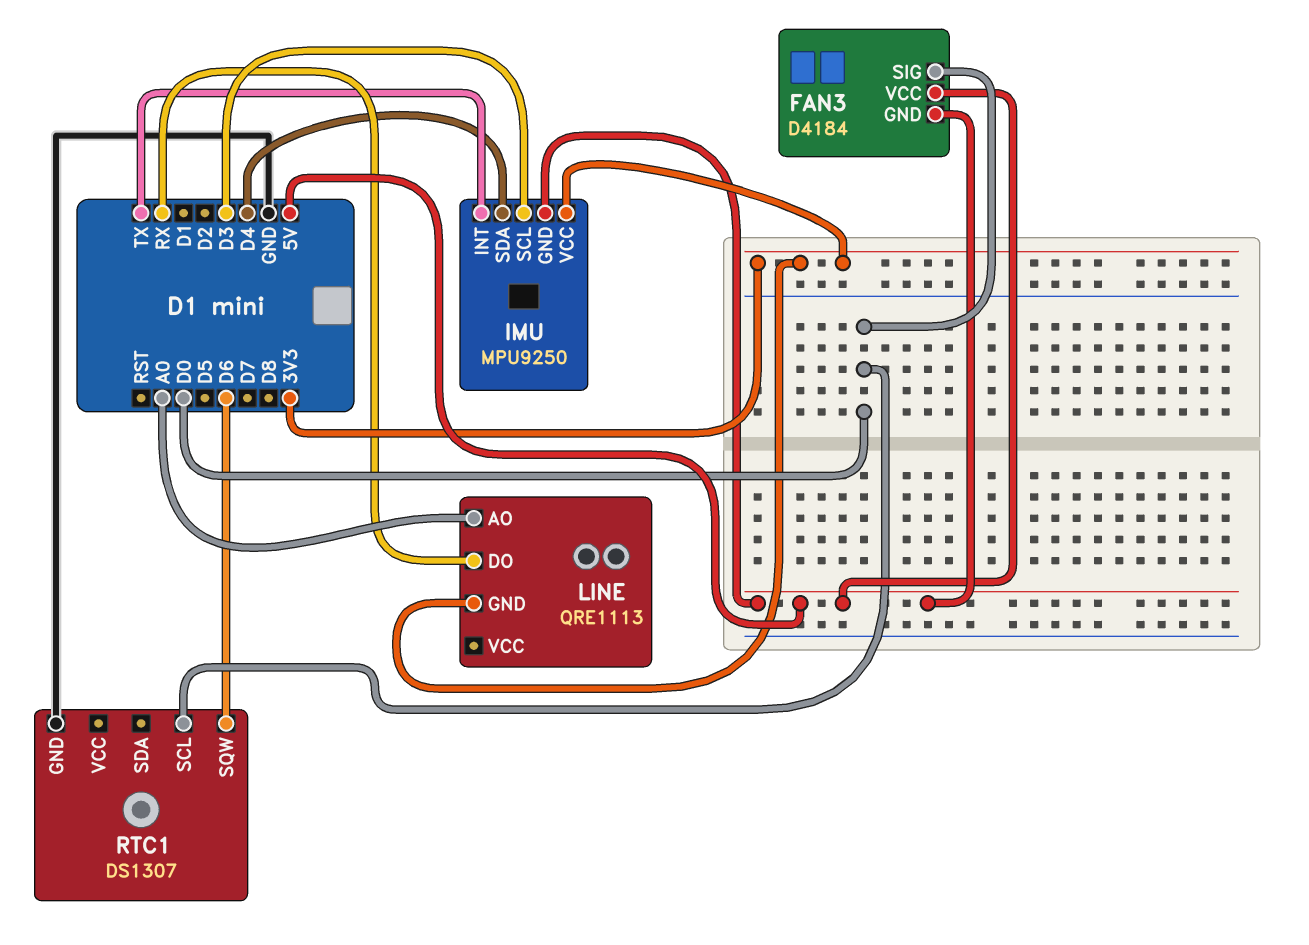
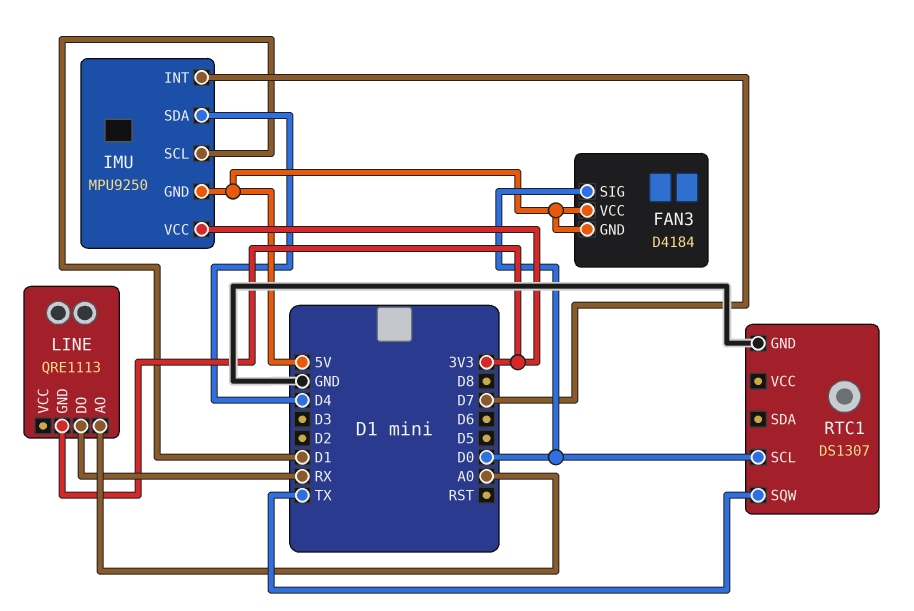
IMU pin INT: TX -> D7
IMU pin SCL: D3 -> D1
RTC1 pin SQW: D6 -> TX

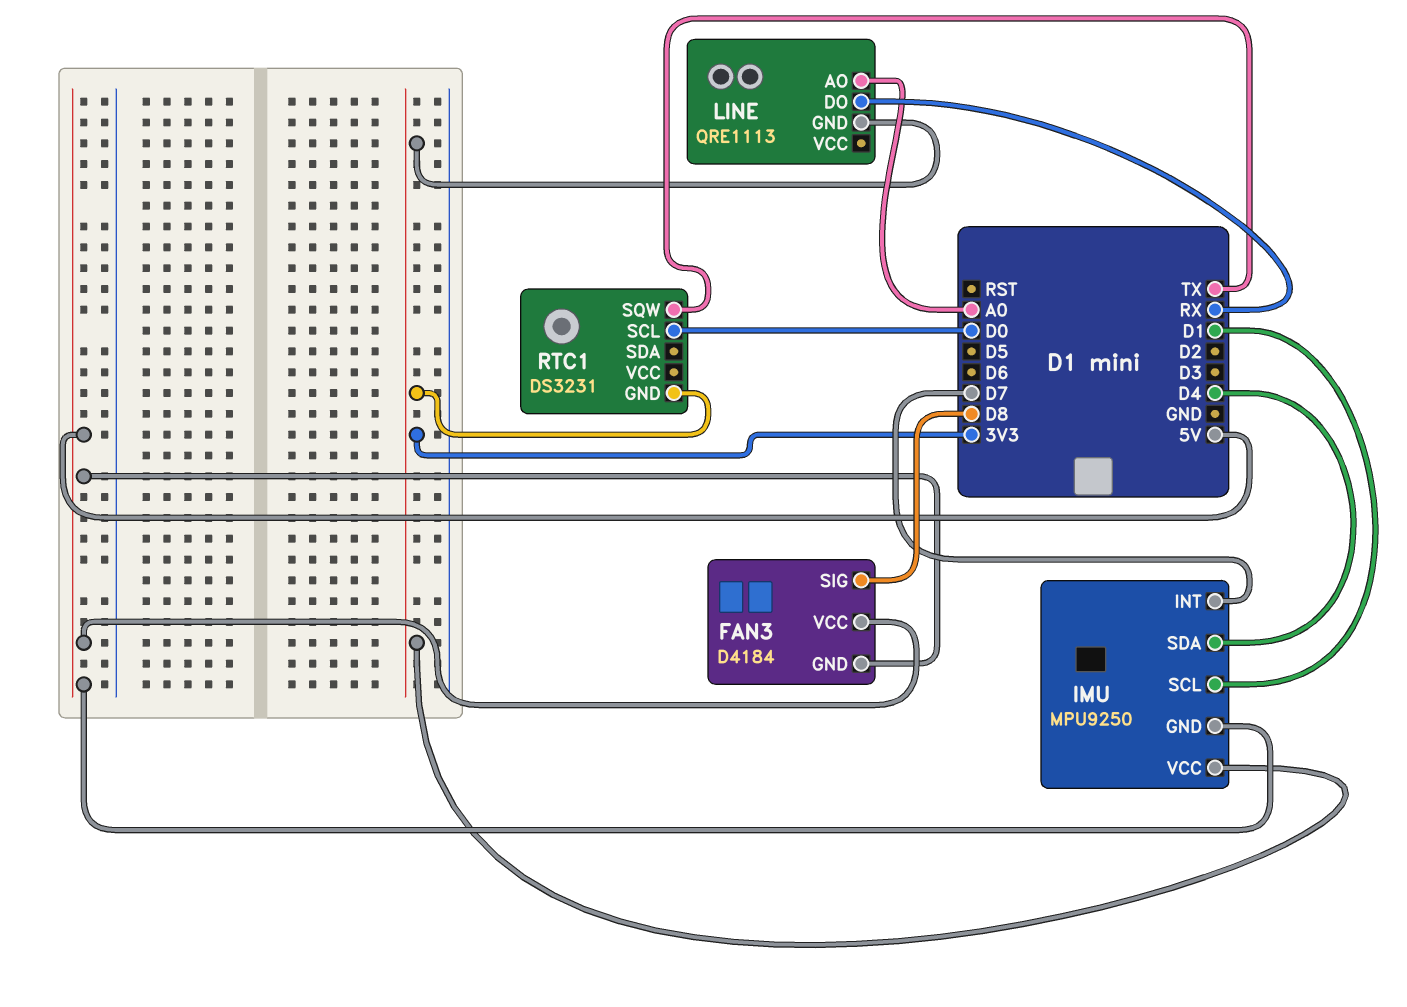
FAN3 pin SIG: D0 -> D8
RTC1: DS1307 -> DS3231
RTC1 pin GND: GND -> 3V3

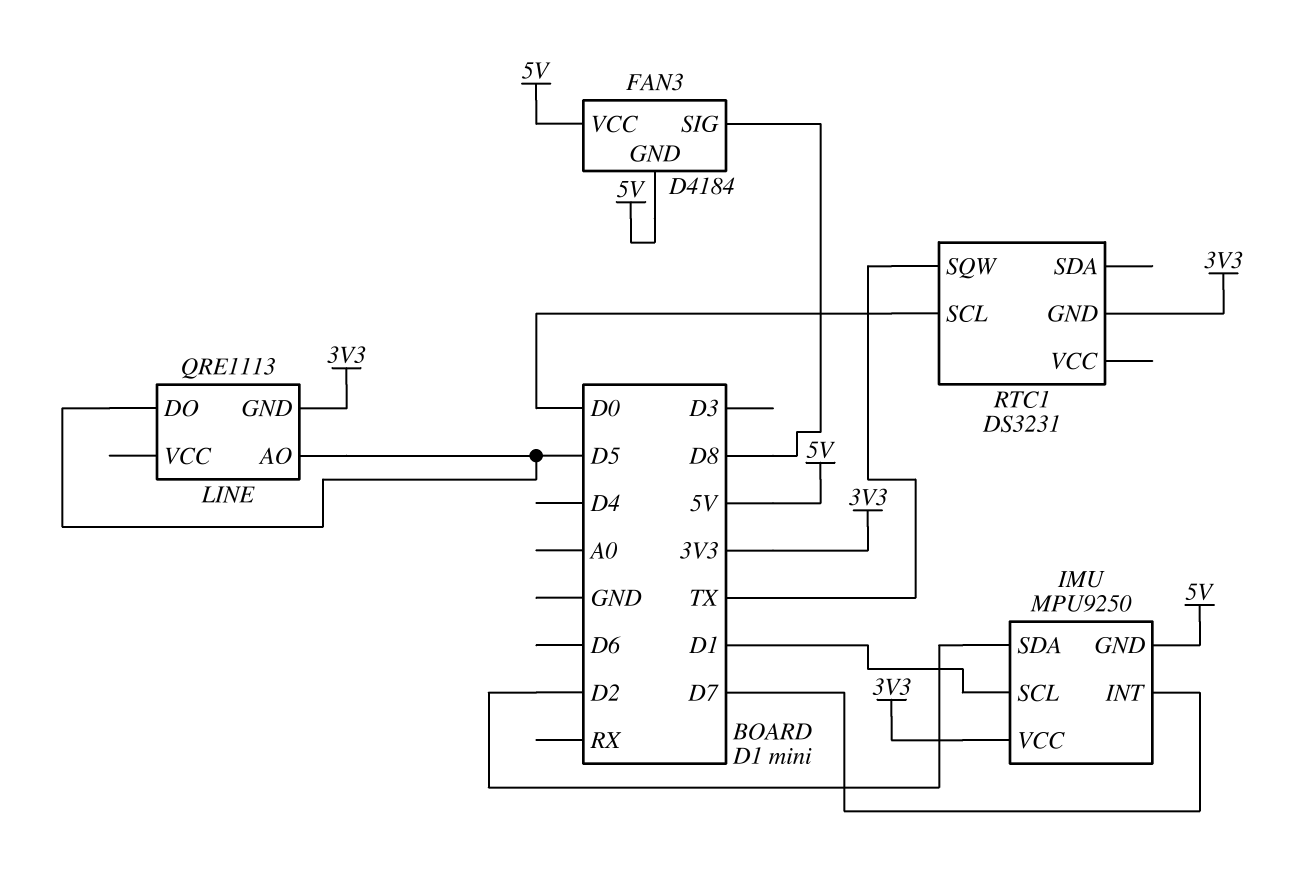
IMU pin SDA: D4 -> D2
LINE pin AO: A0 -> D5
LINE pin DO: RX -> D5

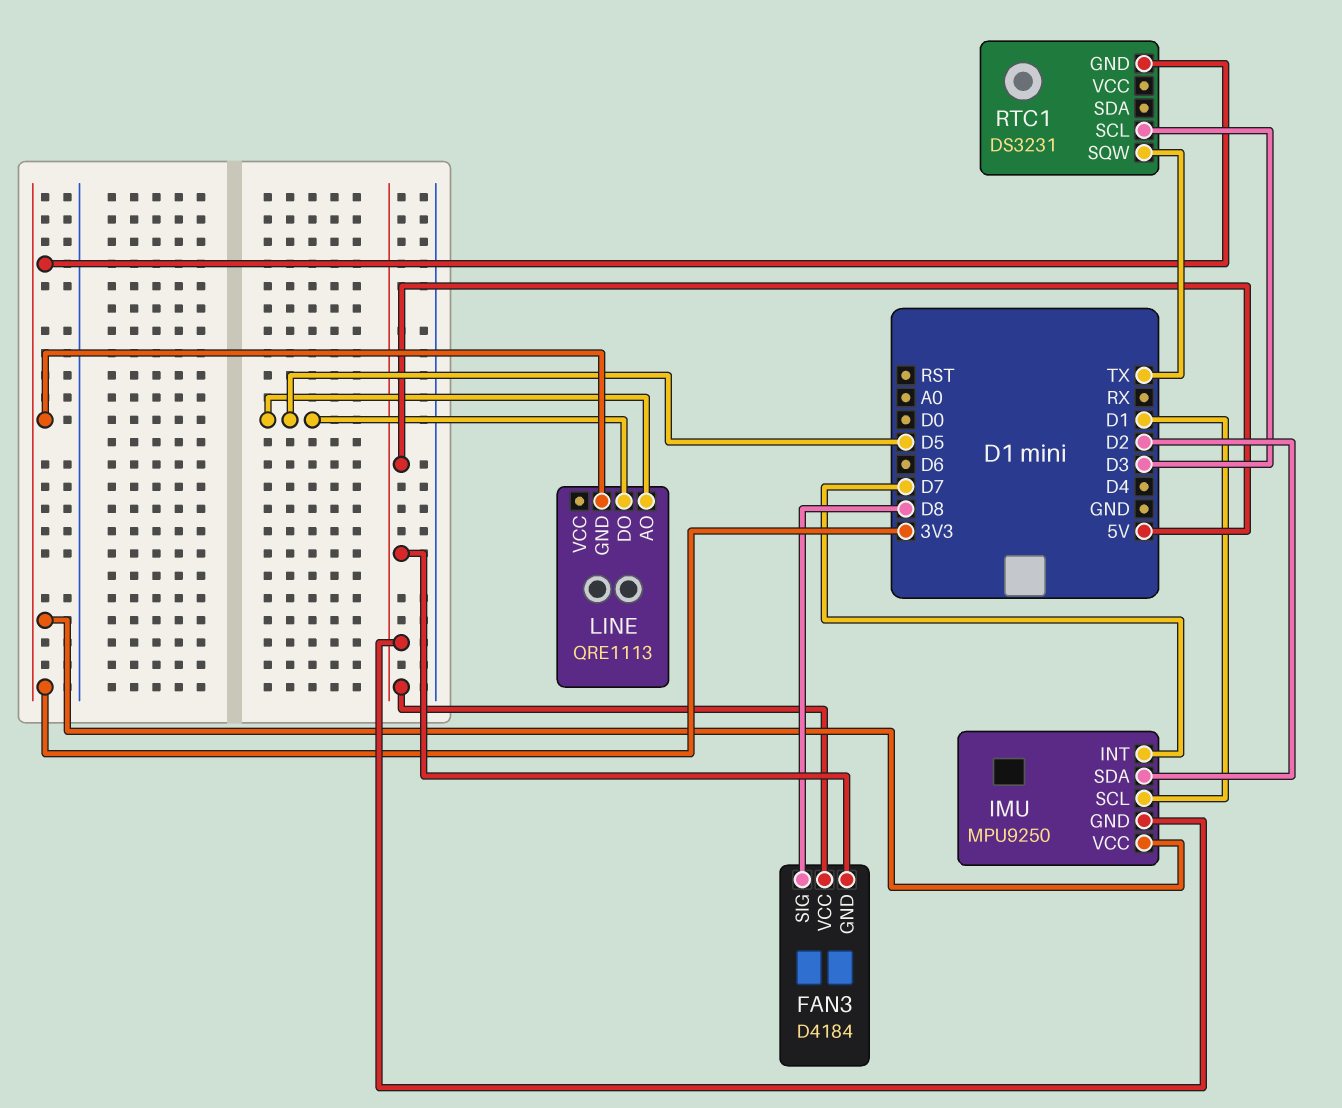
RTC1 pin SCL: D0 -> D3

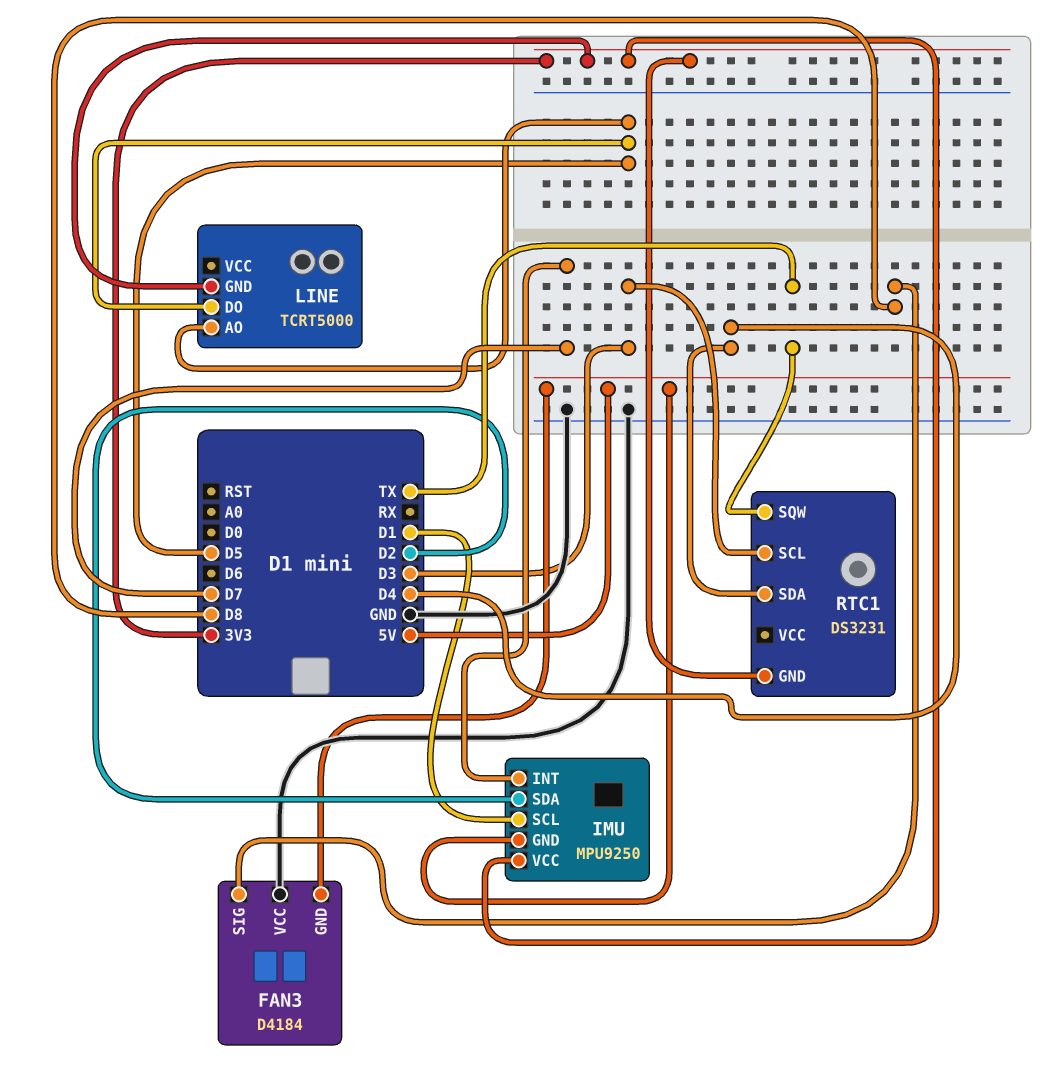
FAN3 pin VCC: 5V -> GND
LINE: QRE1113 -> TCRT5000
RTC1 pin SDA: none -> D4

